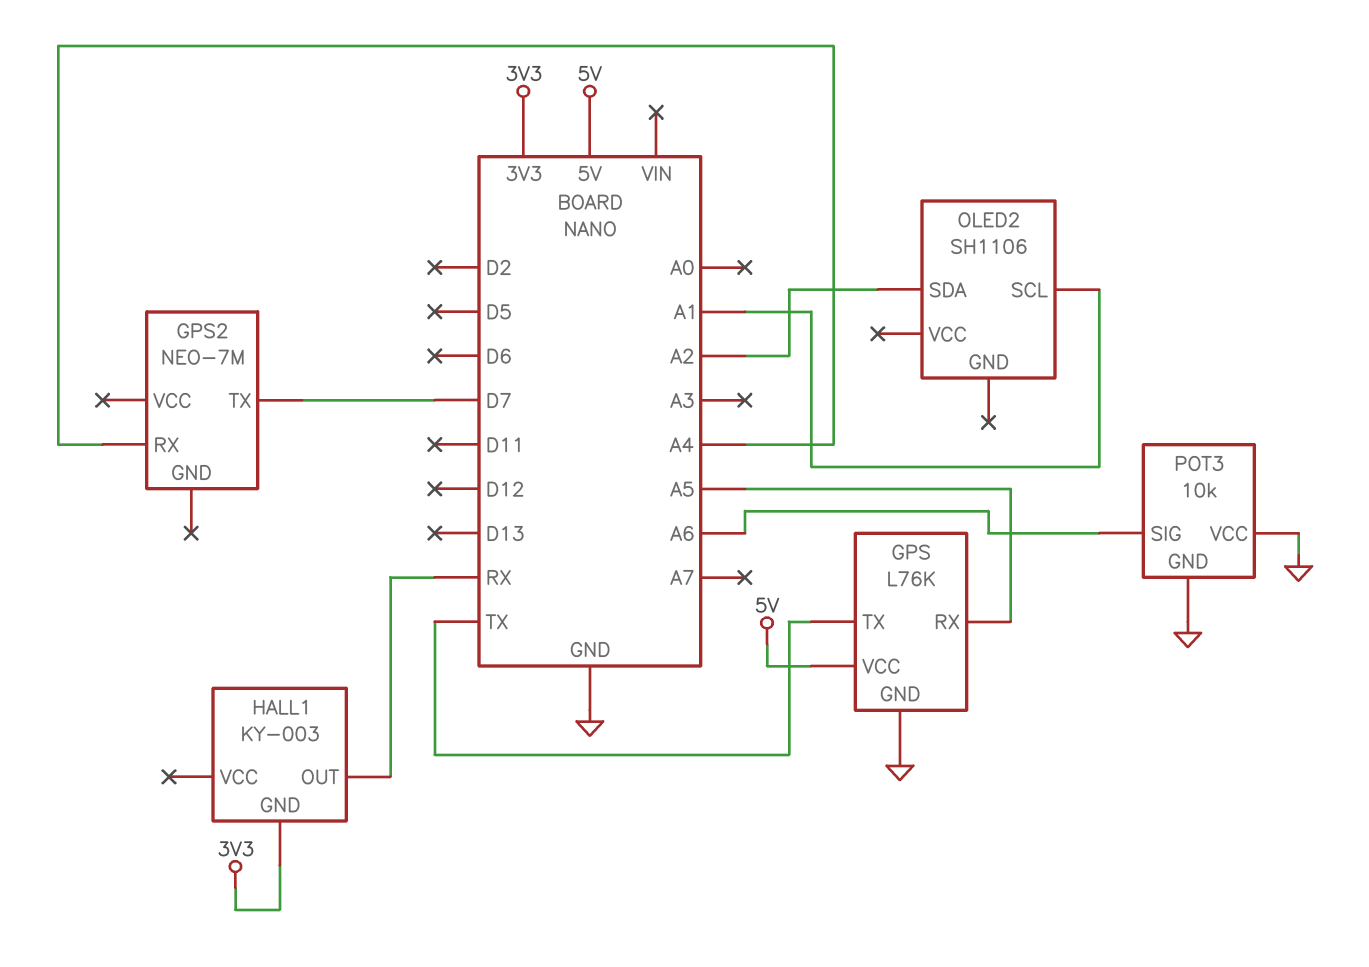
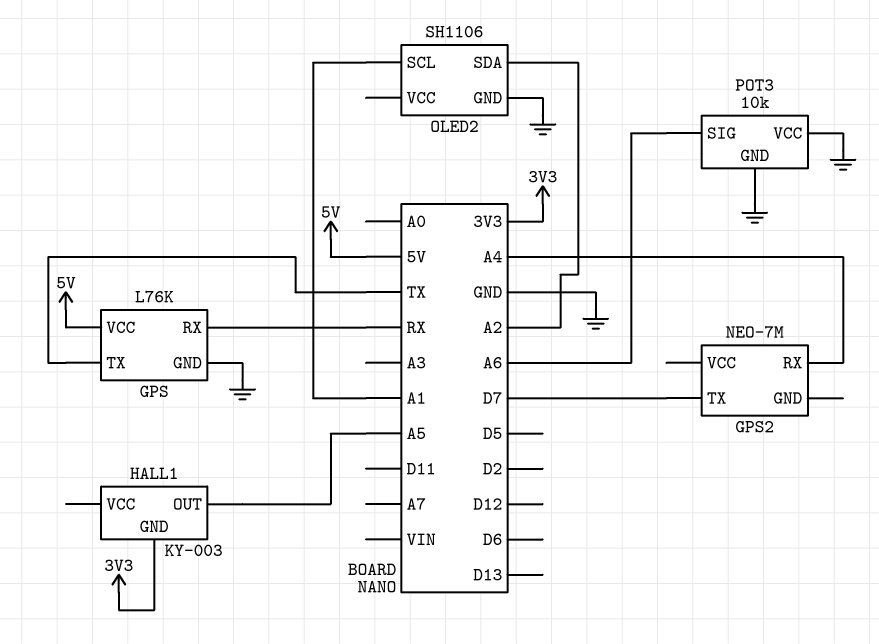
GPS pin RX: A5 -> RX
HALL1 pin OUT: RX -> A5
OLED2 pin GND: none -> GND

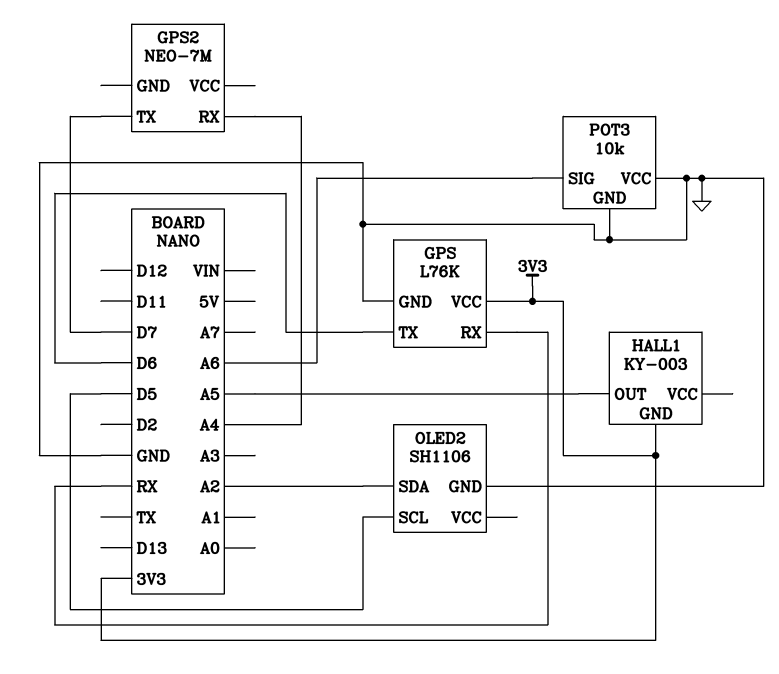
GPS pin TX: TX -> D6
GPS pin VCC: 5V -> 3V3
OLED2 pin SCL: A1 -> D5

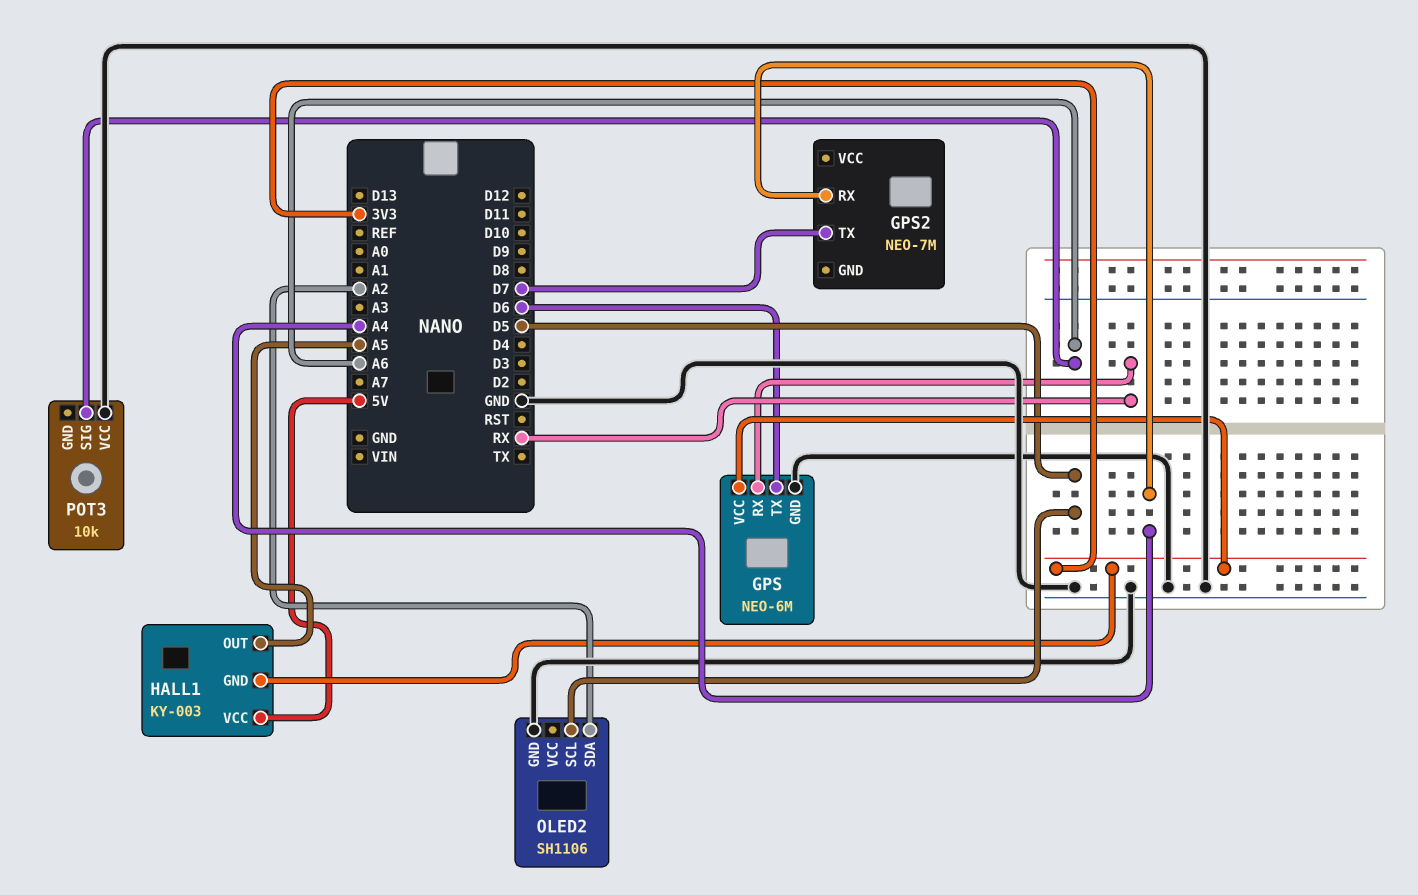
GPS: L76K -> NEO-6M
HALL1 pin VCC: none -> 5V
POT3 pin GND: GND -> none

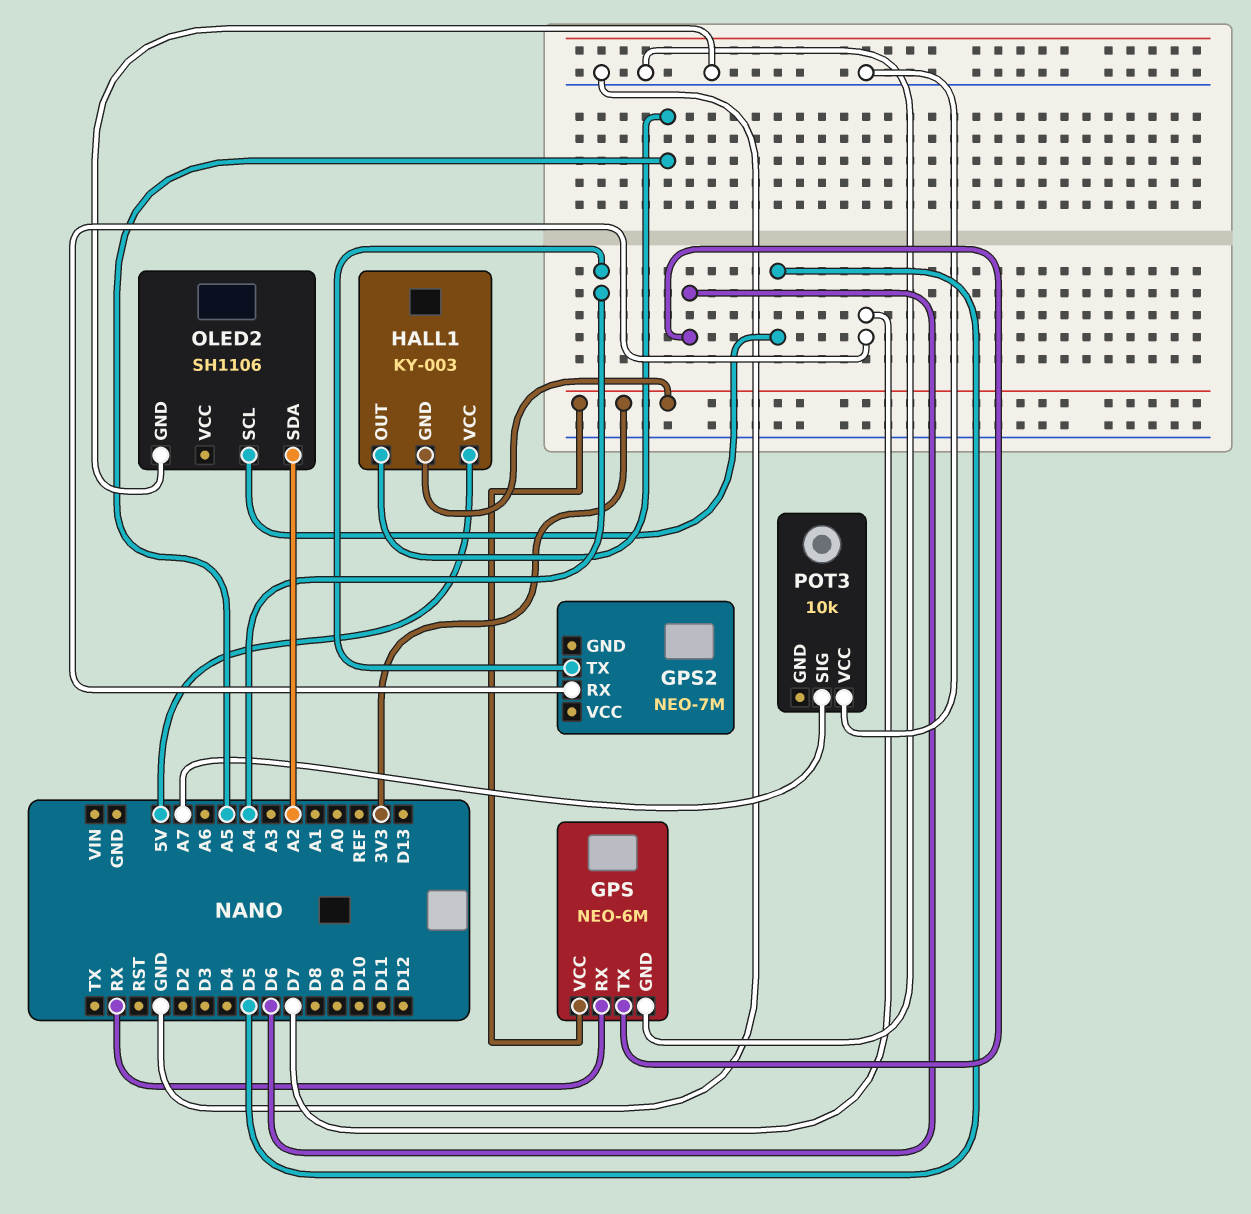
GPS2 pin RX: A4 -> D7
GPS2 pin TX: D7 -> A4
POT3 pin SIG: A6 -> A7

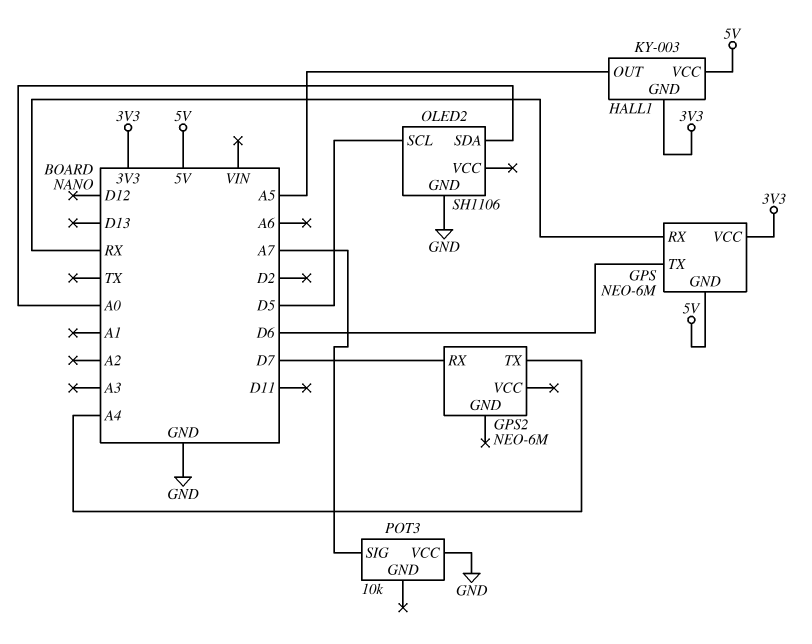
GPS pin GND: GND -> 5V
GPS2: NEO-7M -> NEO-6M
OLED2 pin SDA: A2 -> A0

